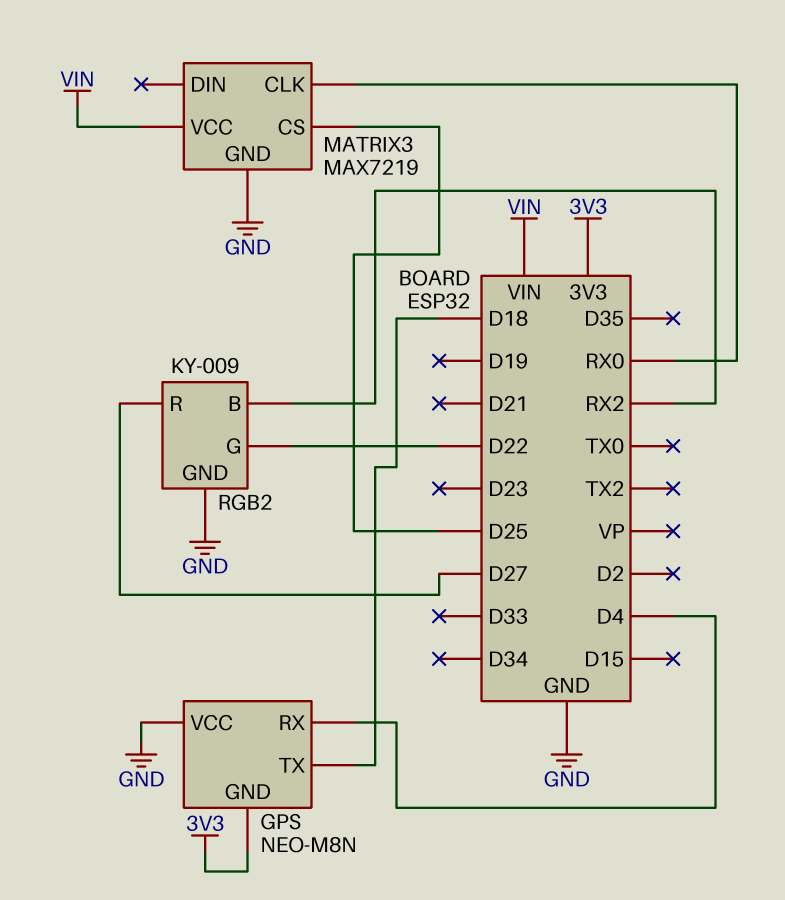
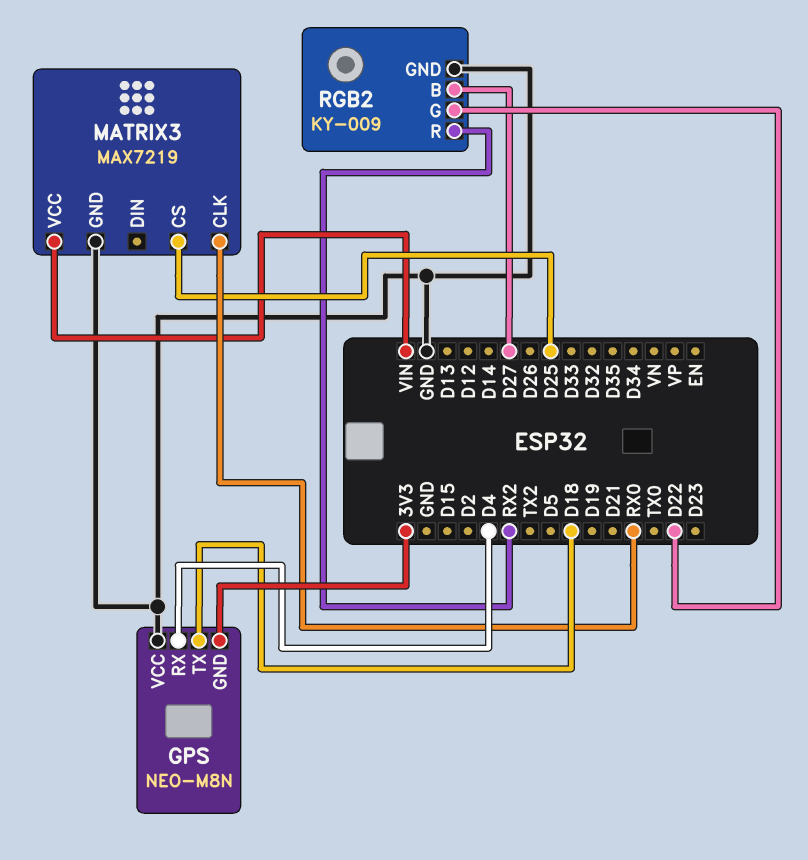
RGB2 pin B: RX2 -> D27
RGB2 pin R: D27 -> RX2

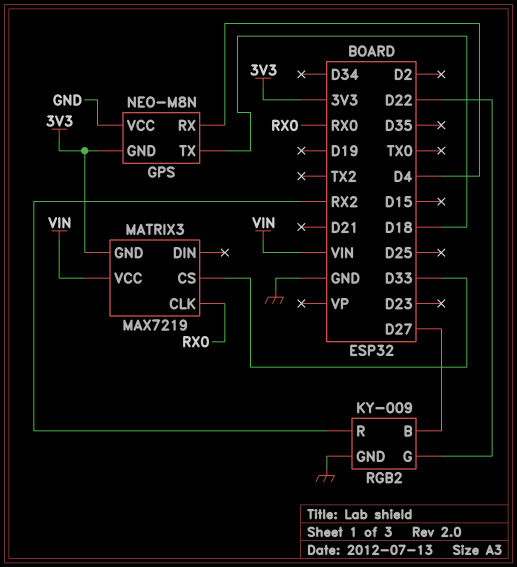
MATRIX3 pin CS: D25 -> D33
MATRIX3 pin GND: GND -> 3V3

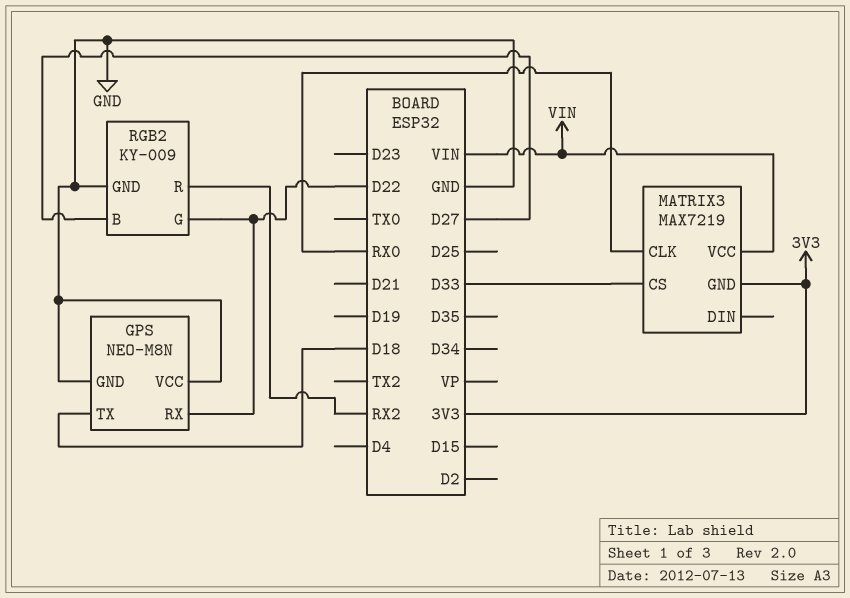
GPS pin GND: 3V3 -> GND
GPS pin RX: D4 -> D22

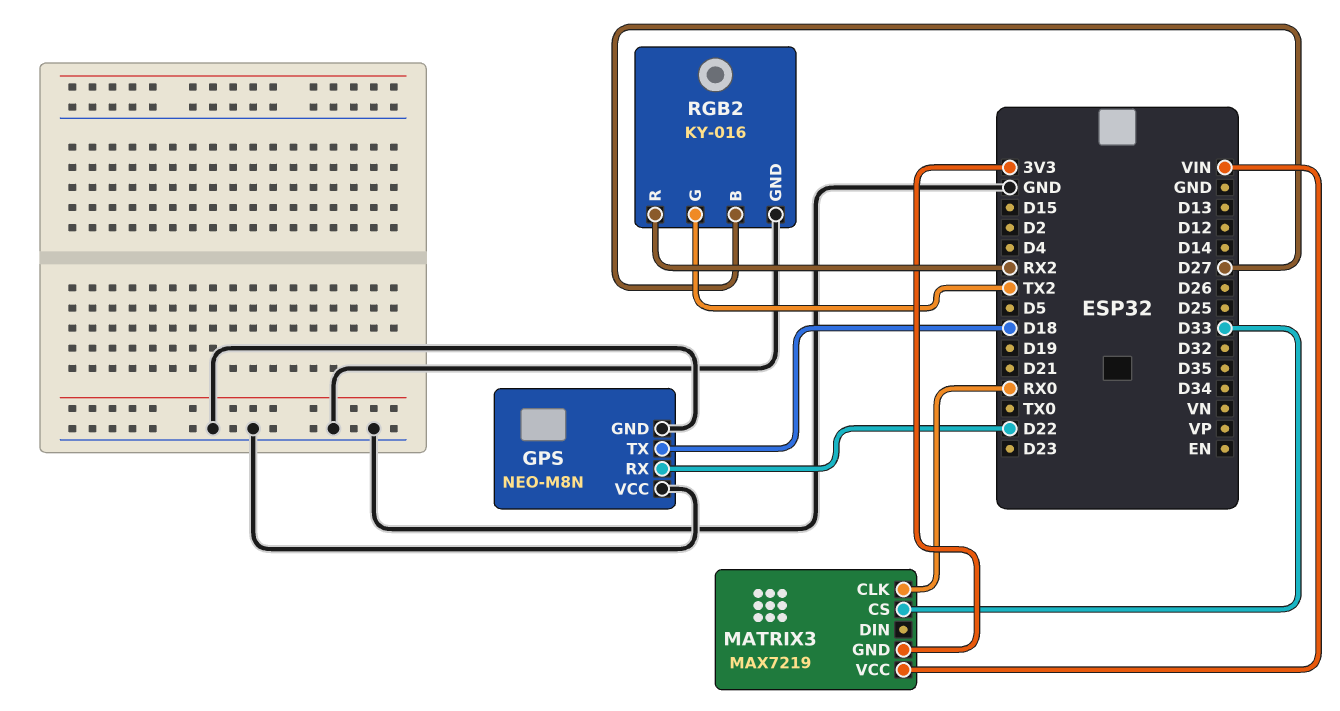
RGB2: KY-009 -> KY-016
RGB2 pin G: D22 -> TX2

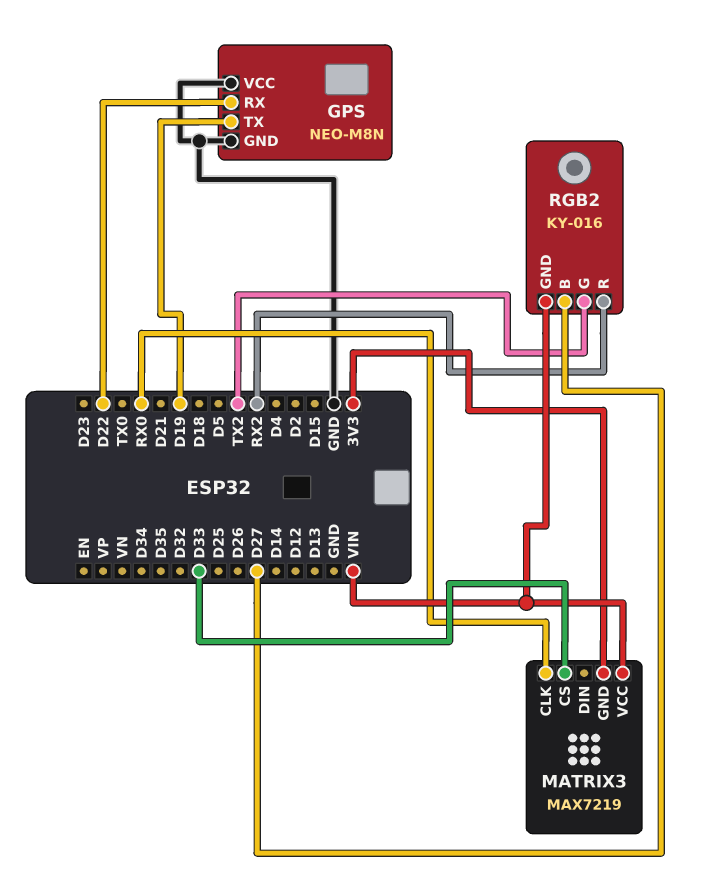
GPS pin TX: D18 -> D19
RGB2 pin GND: GND -> VIN

